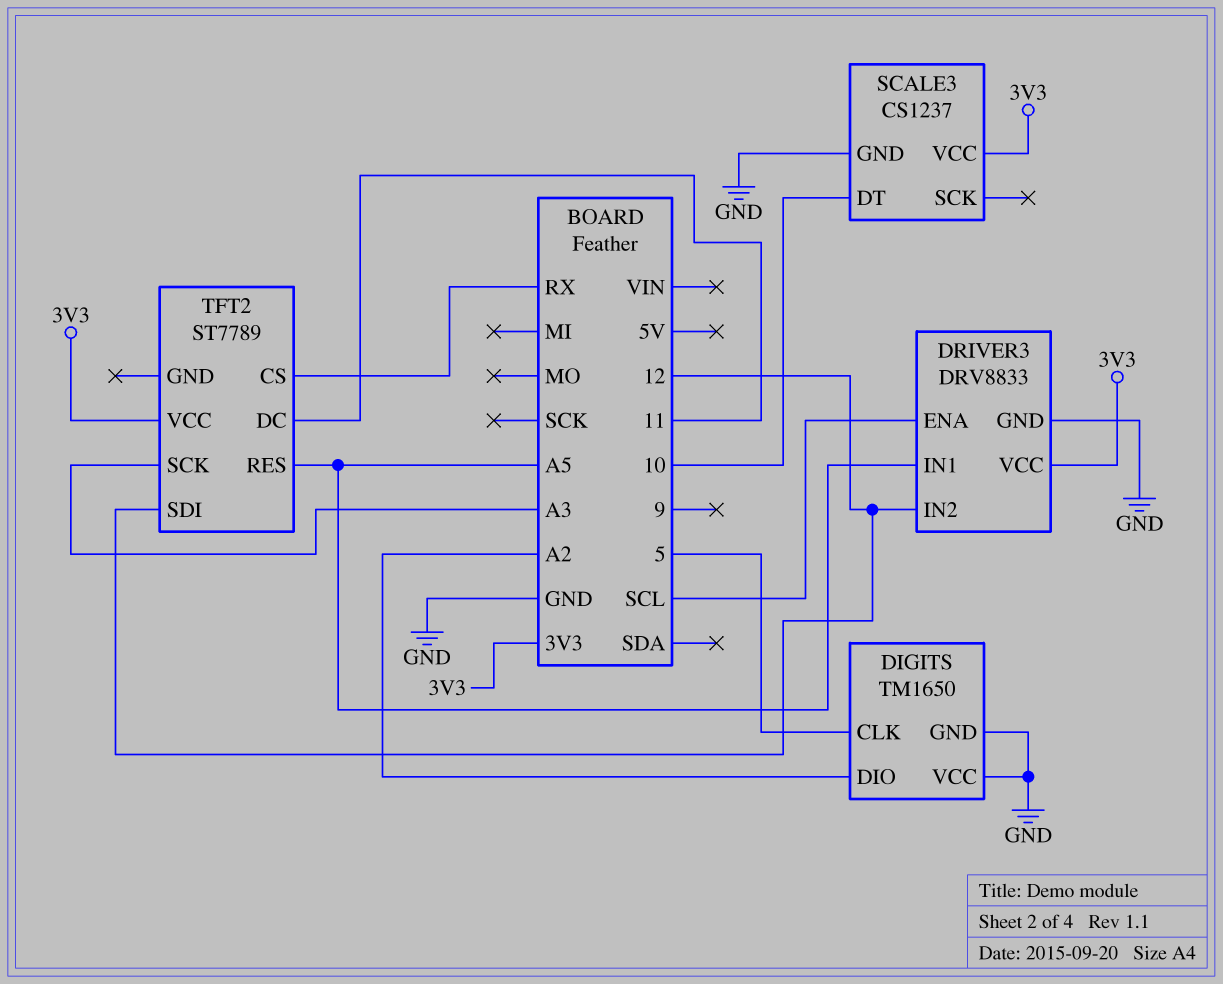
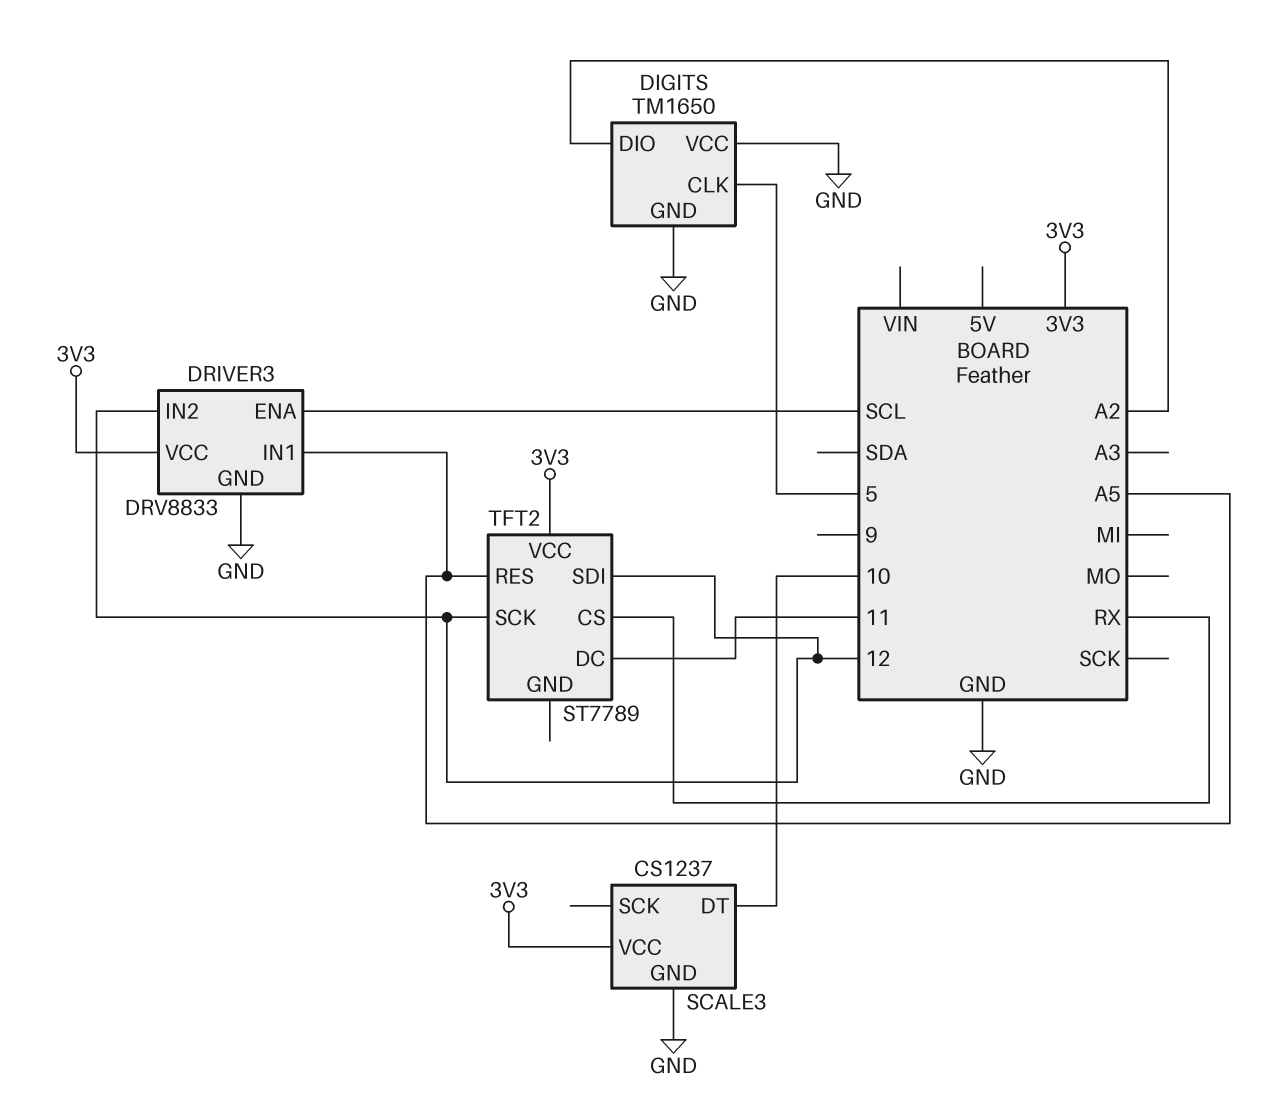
TFT2 pin SCK: A3 -> 12

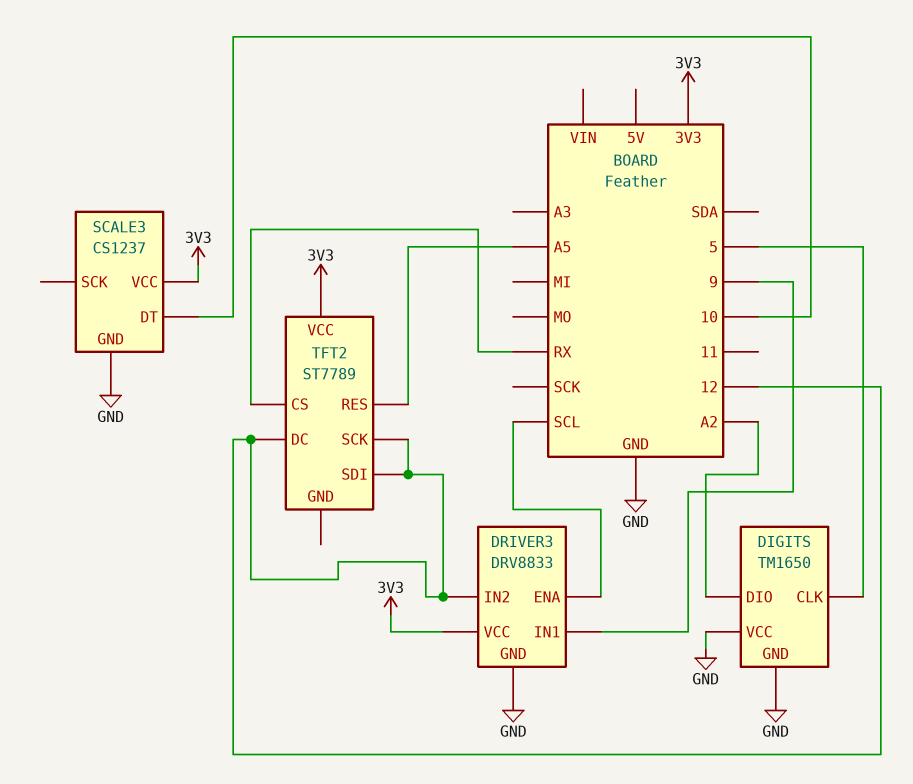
DRIVER3 pin IN1: A5 -> 9
TFT2 pin DC: 11 -> 12

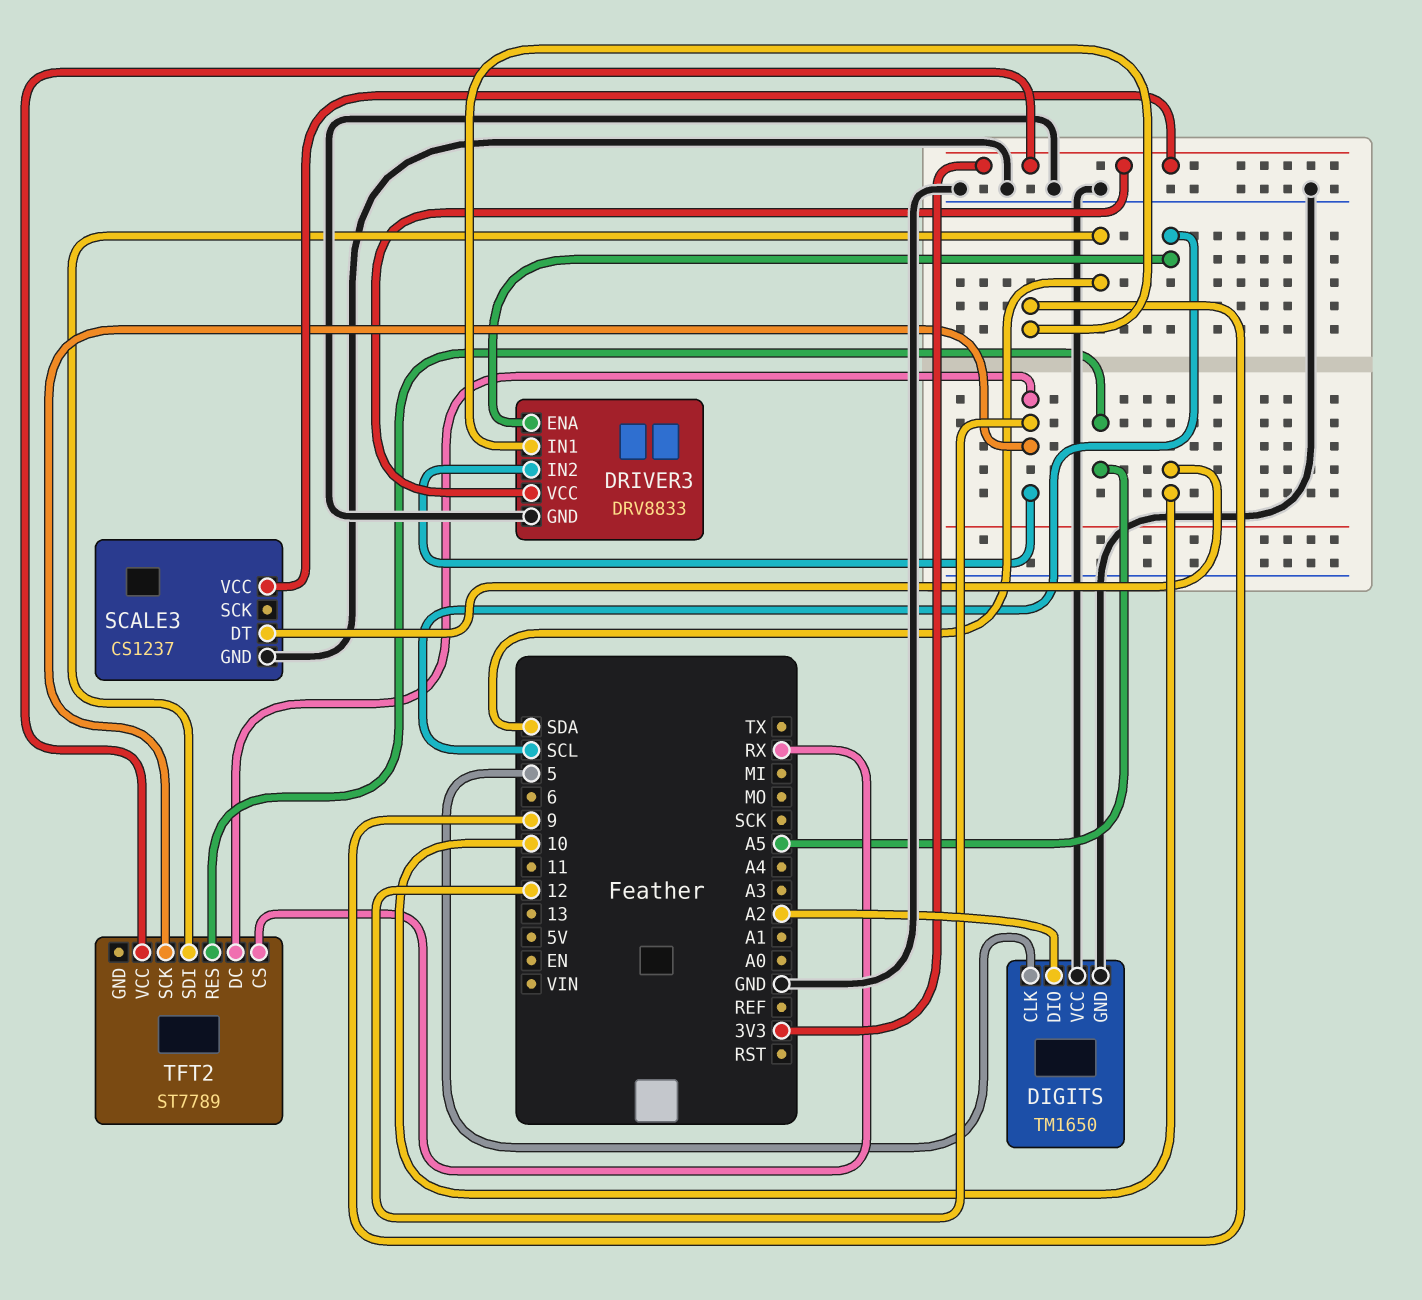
TFT2 pin SDI: 12 -> SDA

